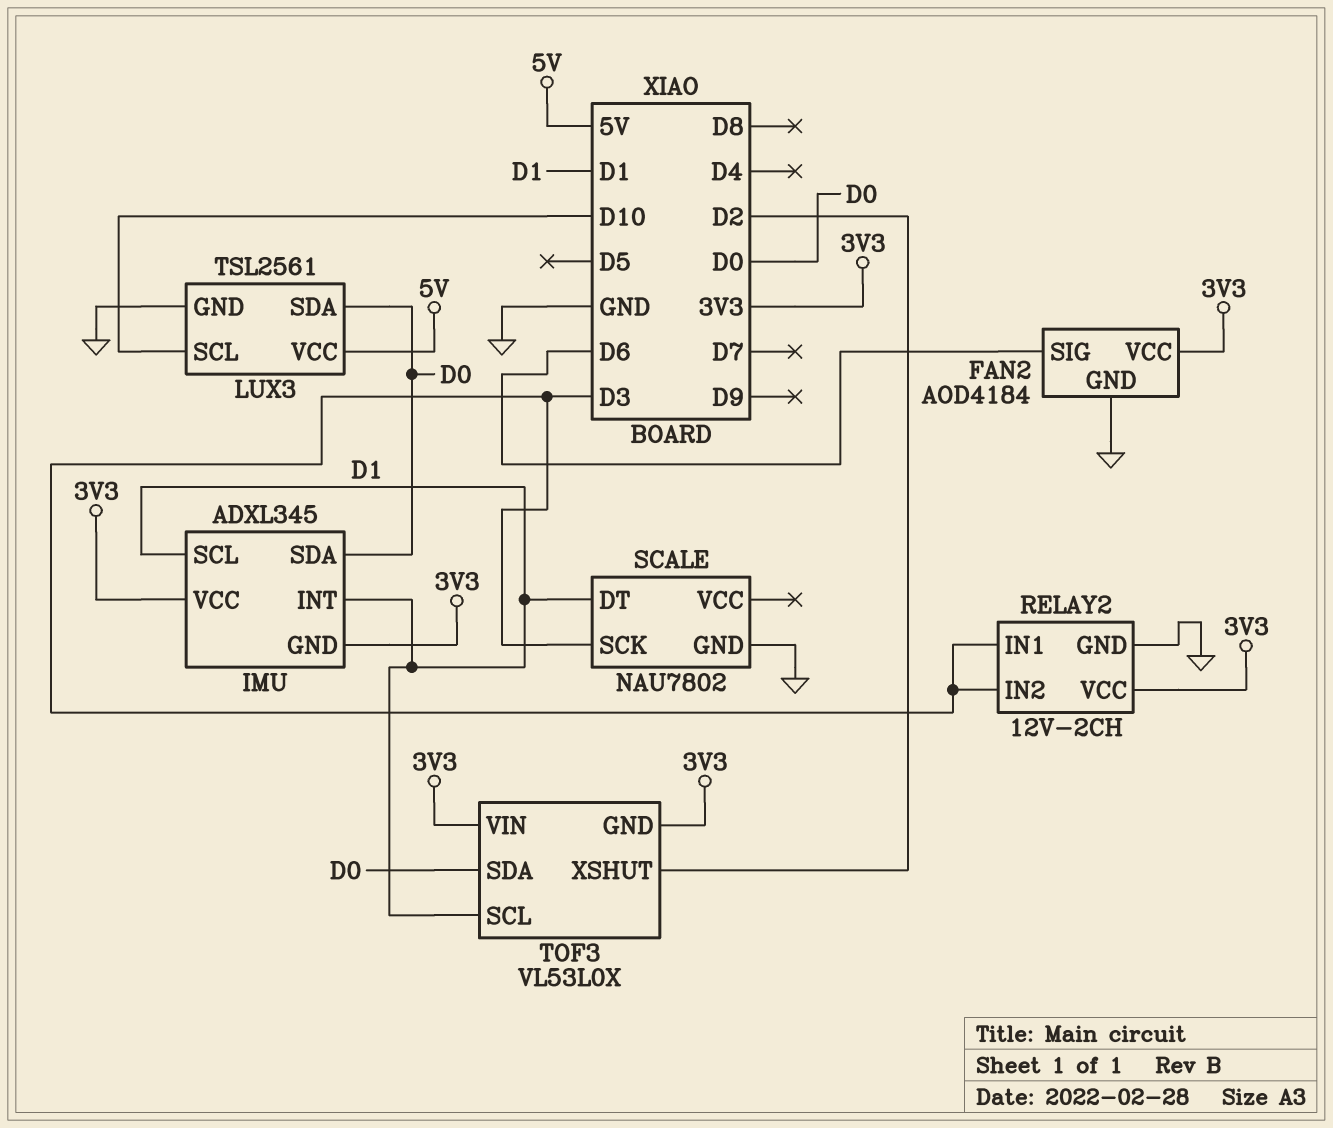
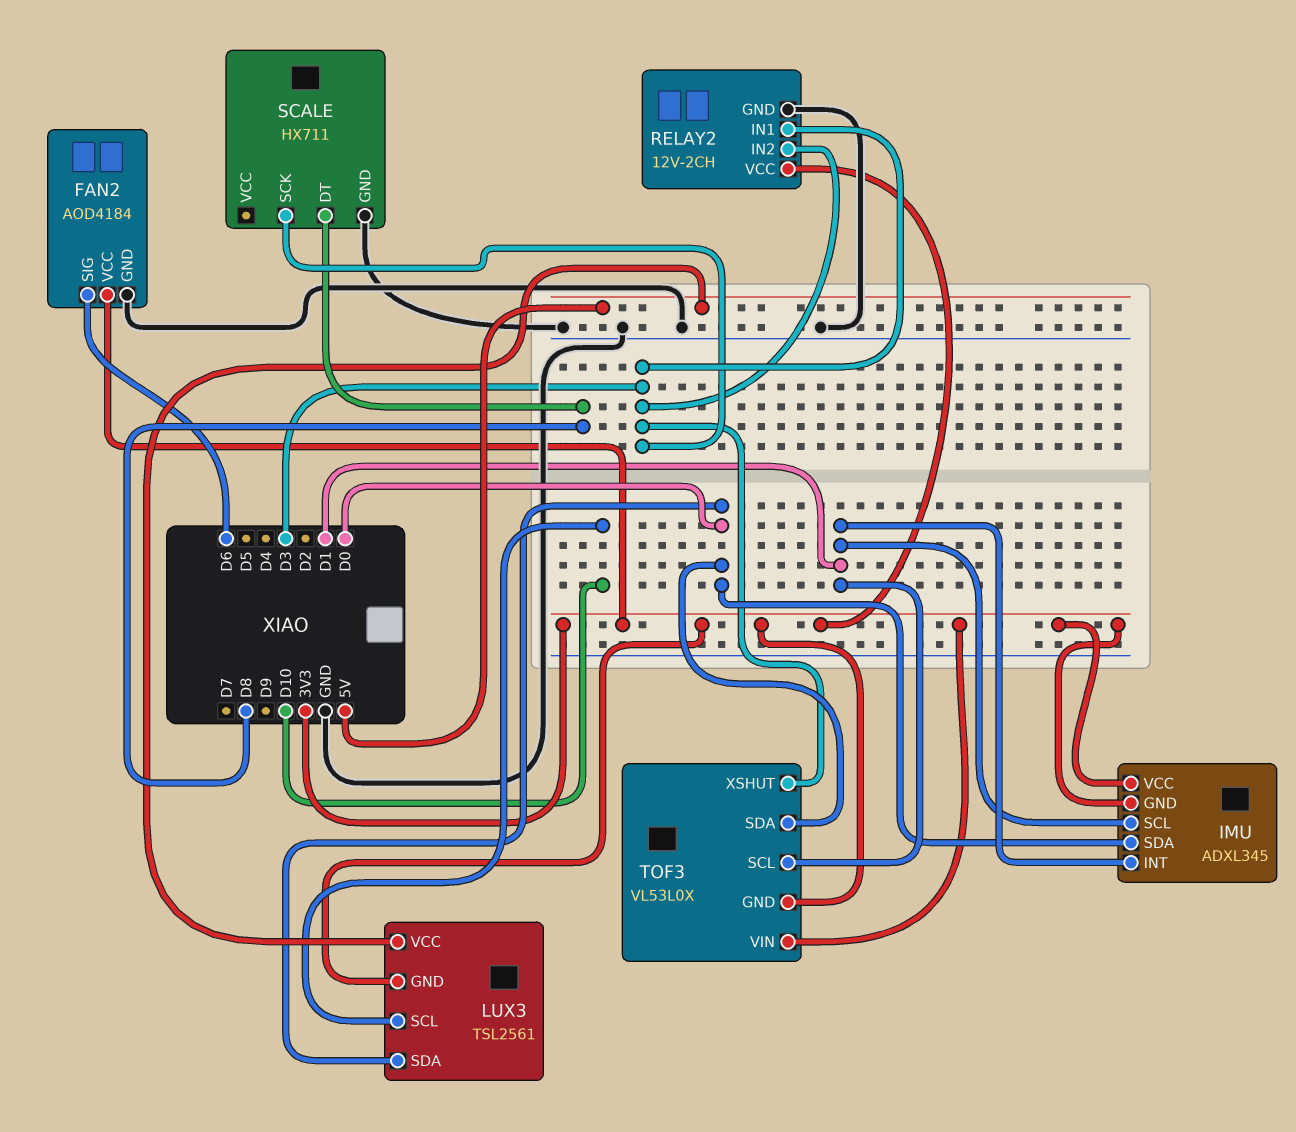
LUX3 pin GND: GND -> 3V3
SCALE: NAU7802 -> HX711
SCALE pin DT: D1 -> D8
TOF3 pin XSHUT: D2 -> D3

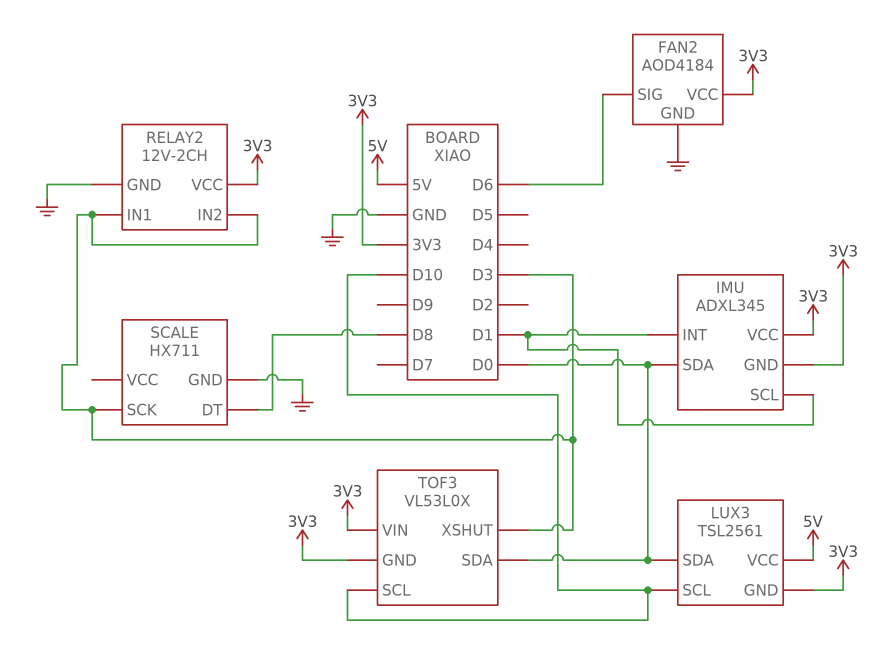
TOF3 pin SCL: D1 -> D10

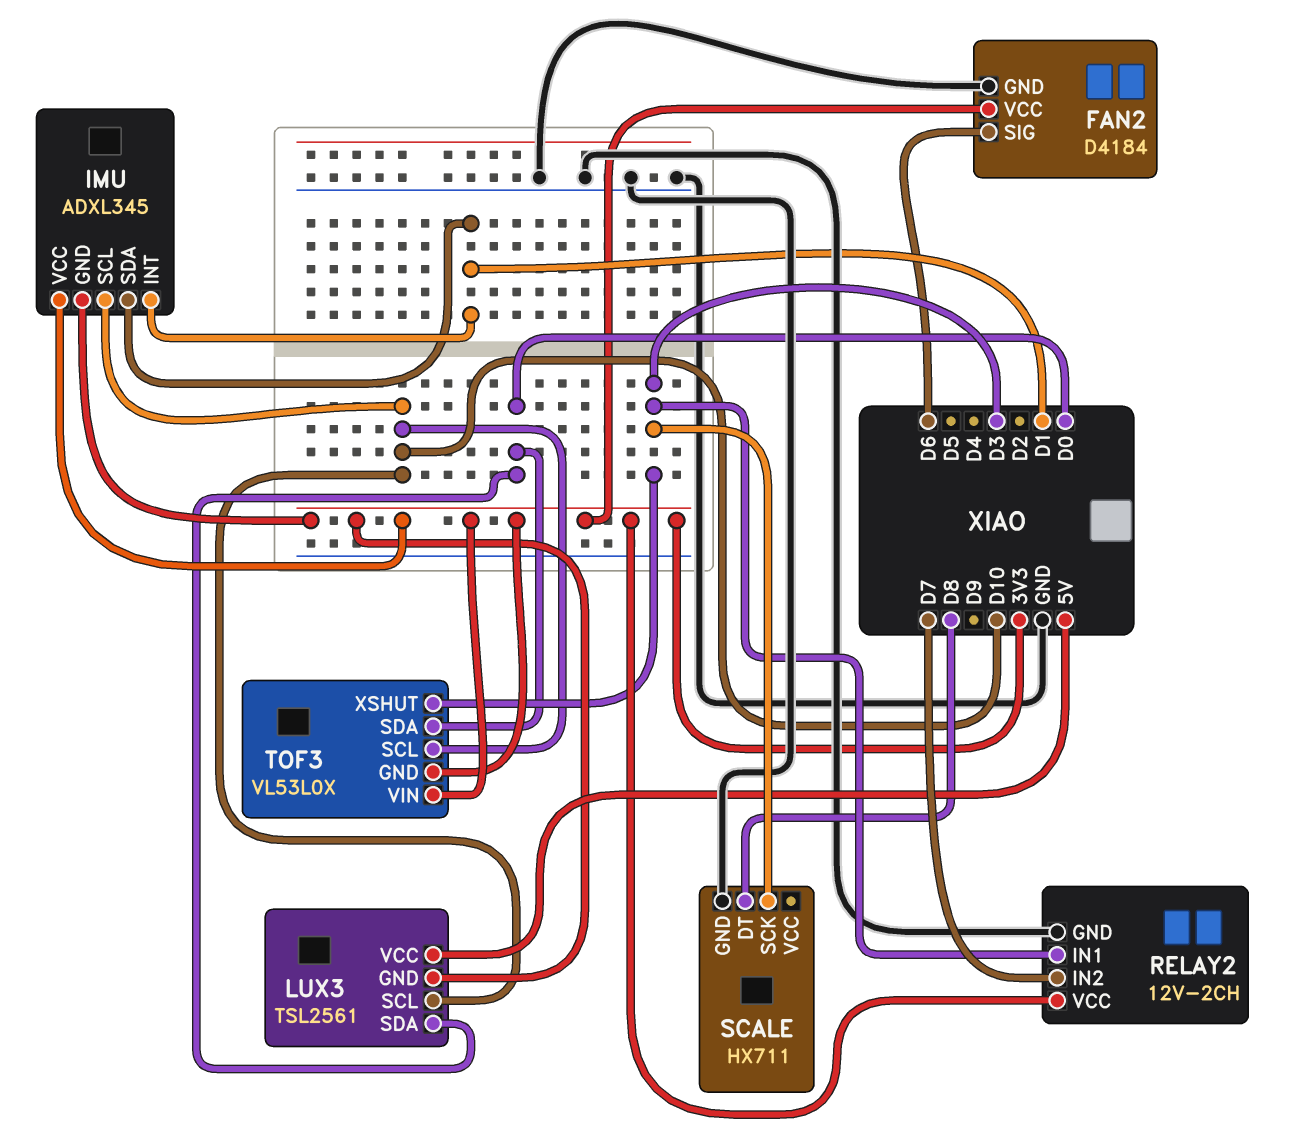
FAN2: AOD4184 -> D4184
IMU pin SCL: D1 -> D10
IMU pin SDA: D0 -> D1
RELAY2 pin IN2: D3 -> D7

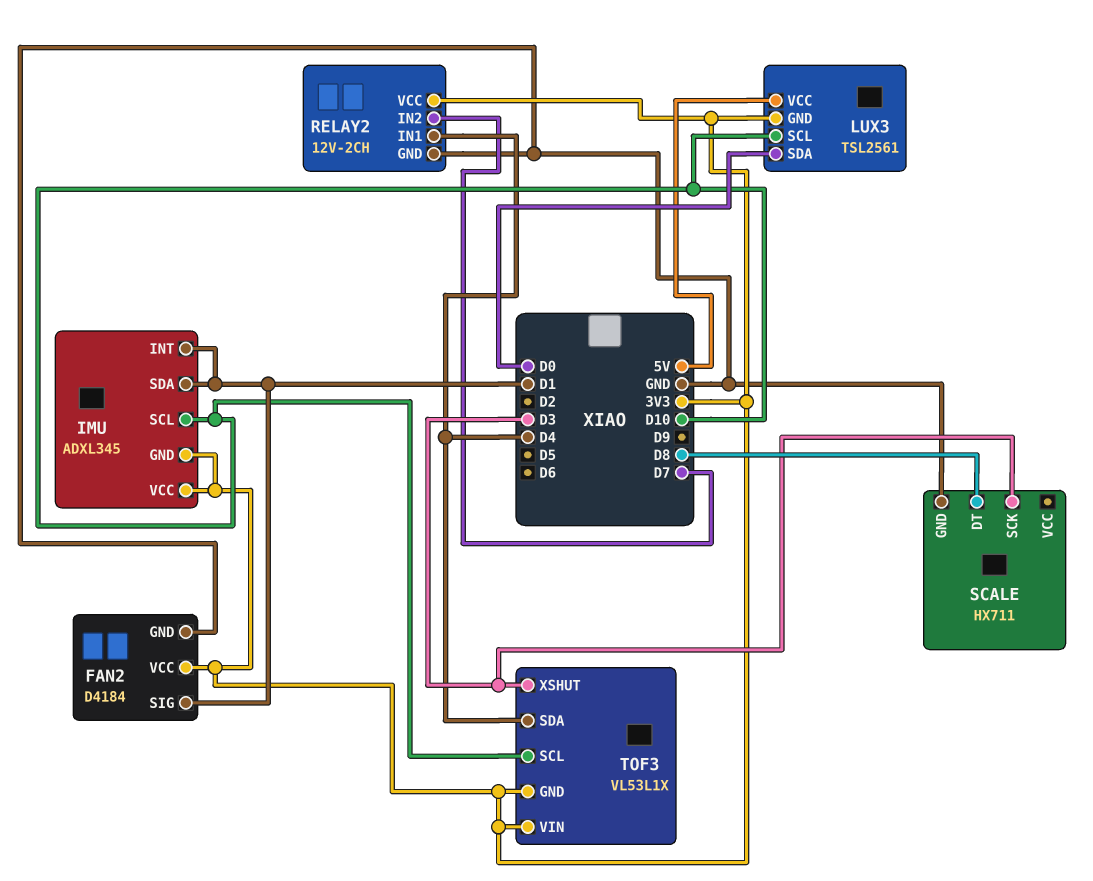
FAN2 pin SIG: D6 -> D1
RELAY2 pin IN1: D3 -> D4
TOF3: VL53L0X -> VL53L1X
TOF3 pin SDA: D0 -> D4

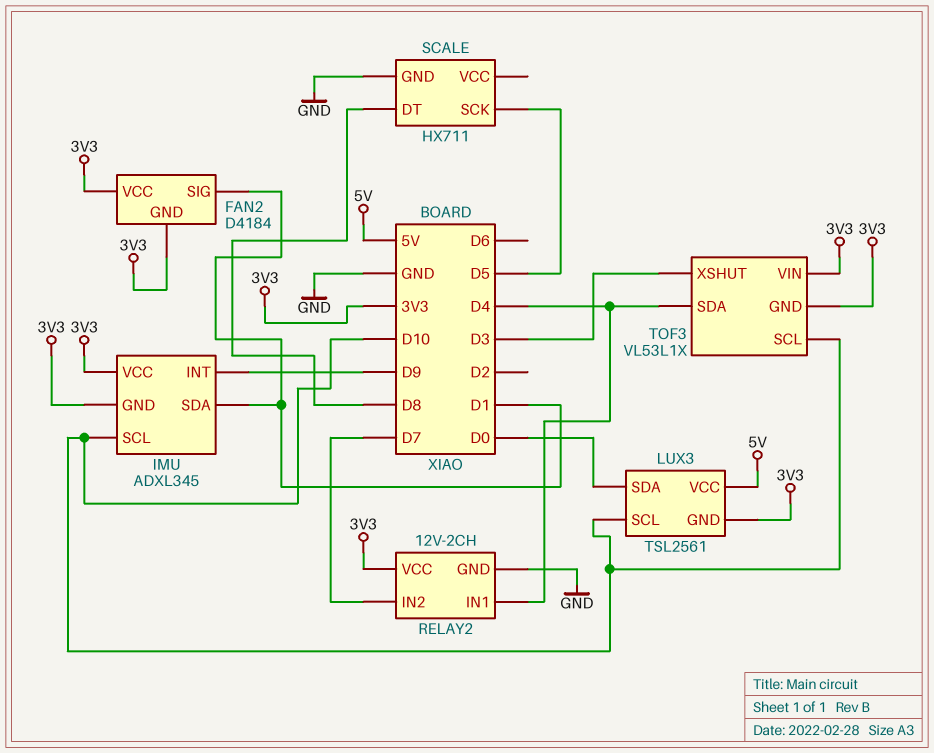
FAN2 pin GND: GND -> 3V3
IMU pin INT: D1 -> D9
SCALE pin SCK: D3 -> D5

